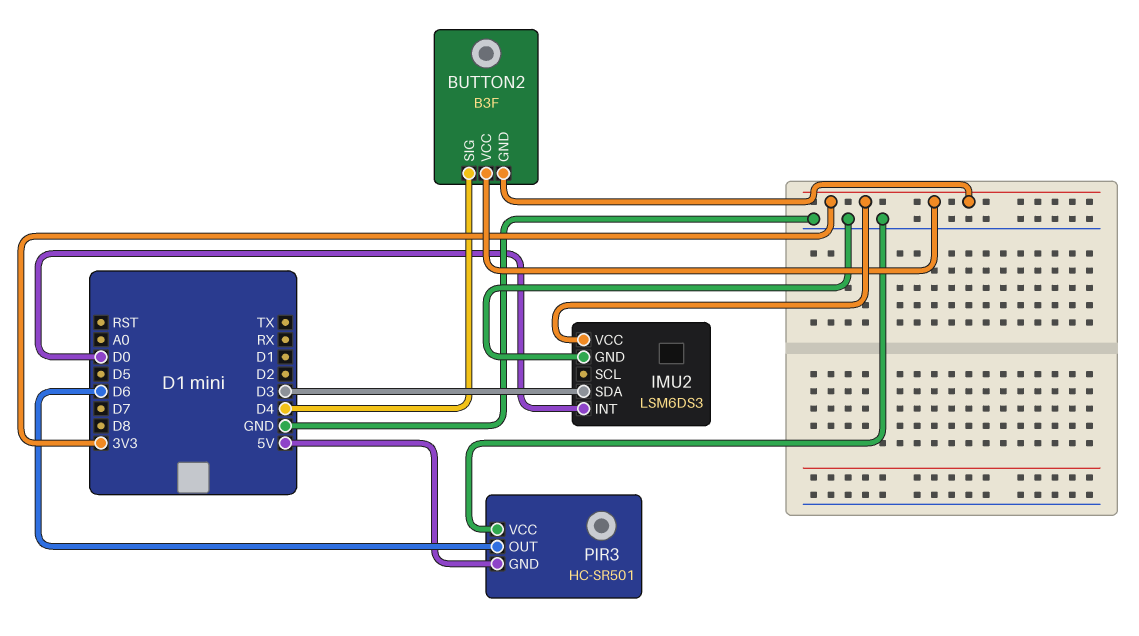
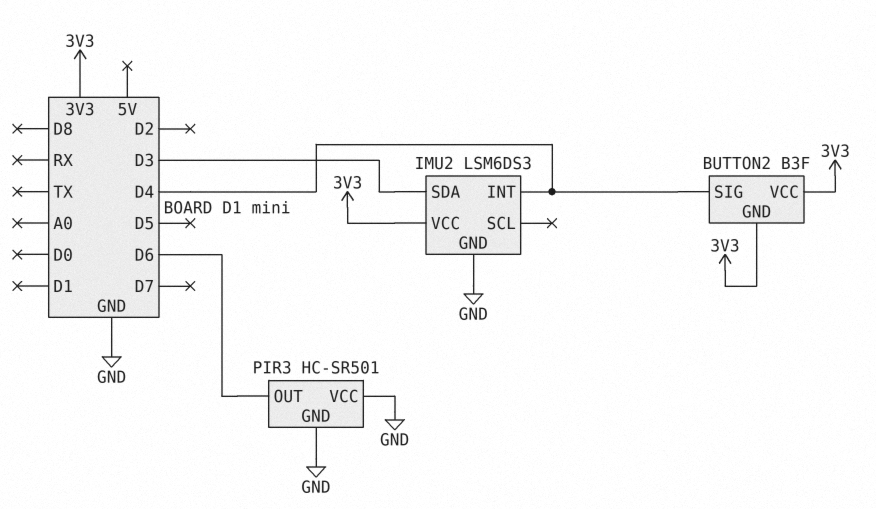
IMU2 pin INT: D0 -> D4
PIR3 pin GND: 5V -> GND

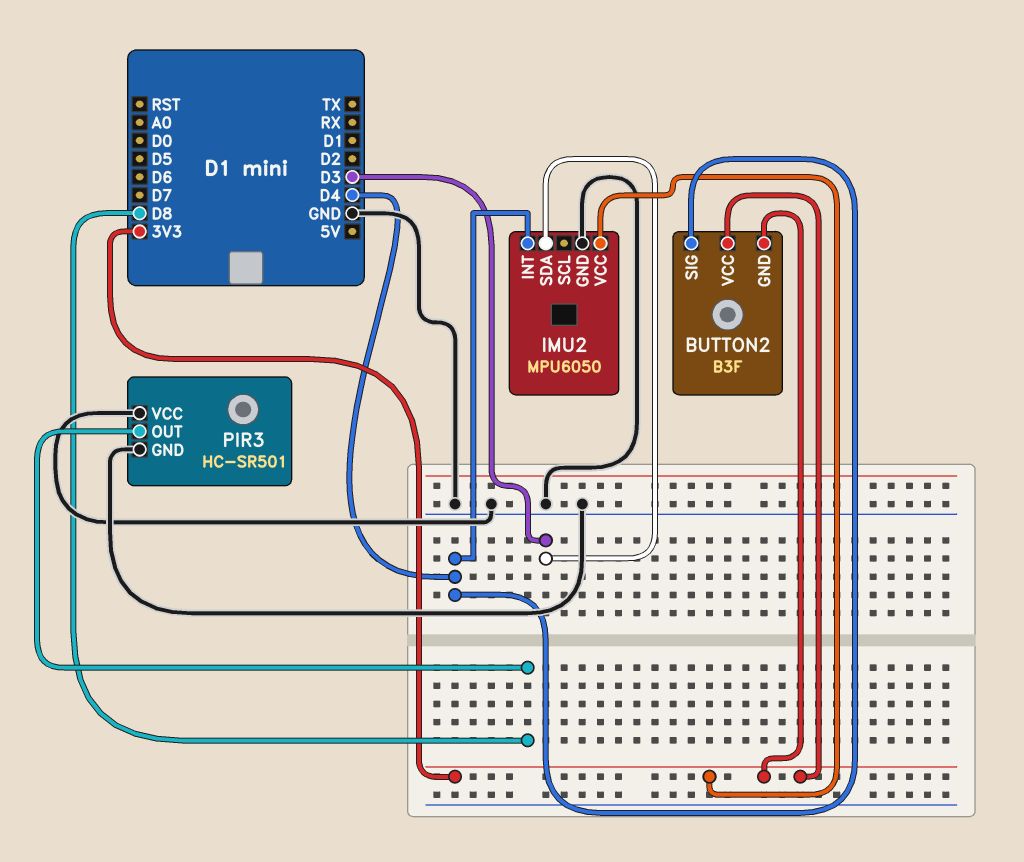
IMU2: LSM6DS3 -> MPU6050
PIR3 pin OUT: D6 -> D8

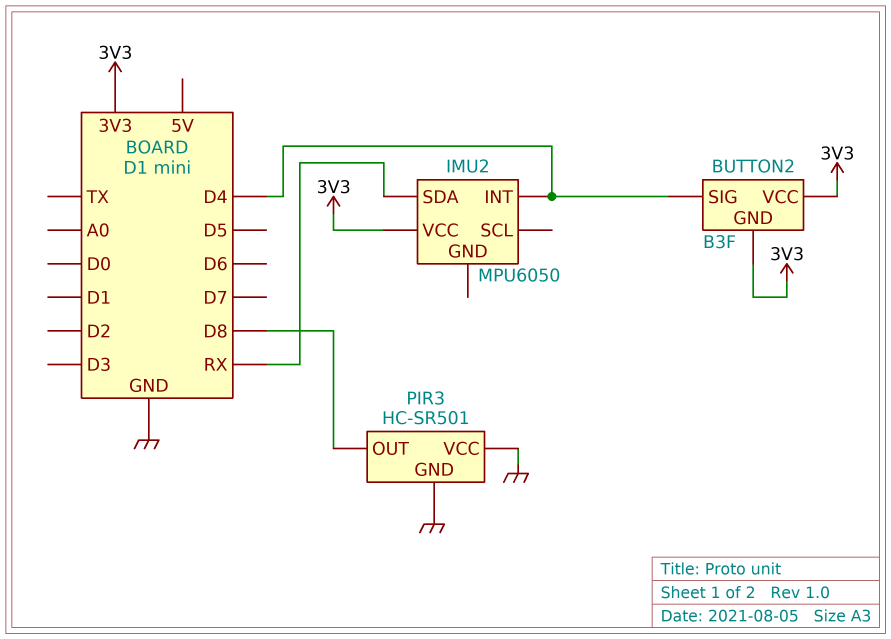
IMU2 pin GND: GND -> none
IMU2 pin SDA: D3 -> RX

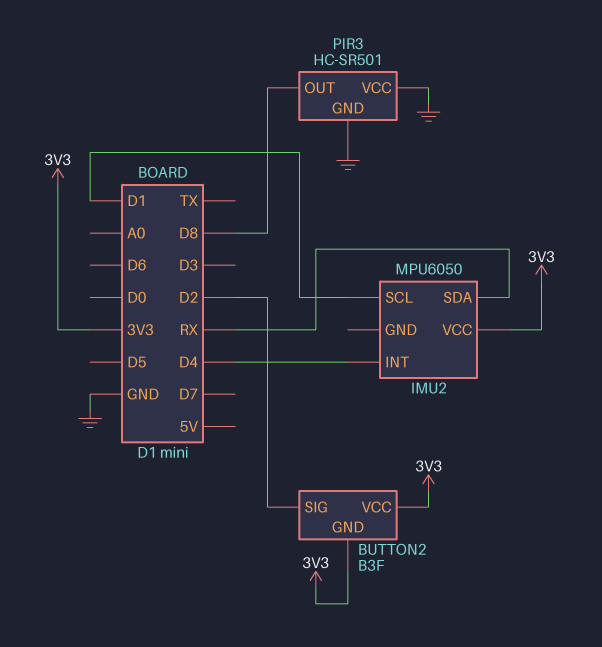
BUTTON2 pin SIG: D4 -> D2
IMU2 pin SCL: none -> D1

